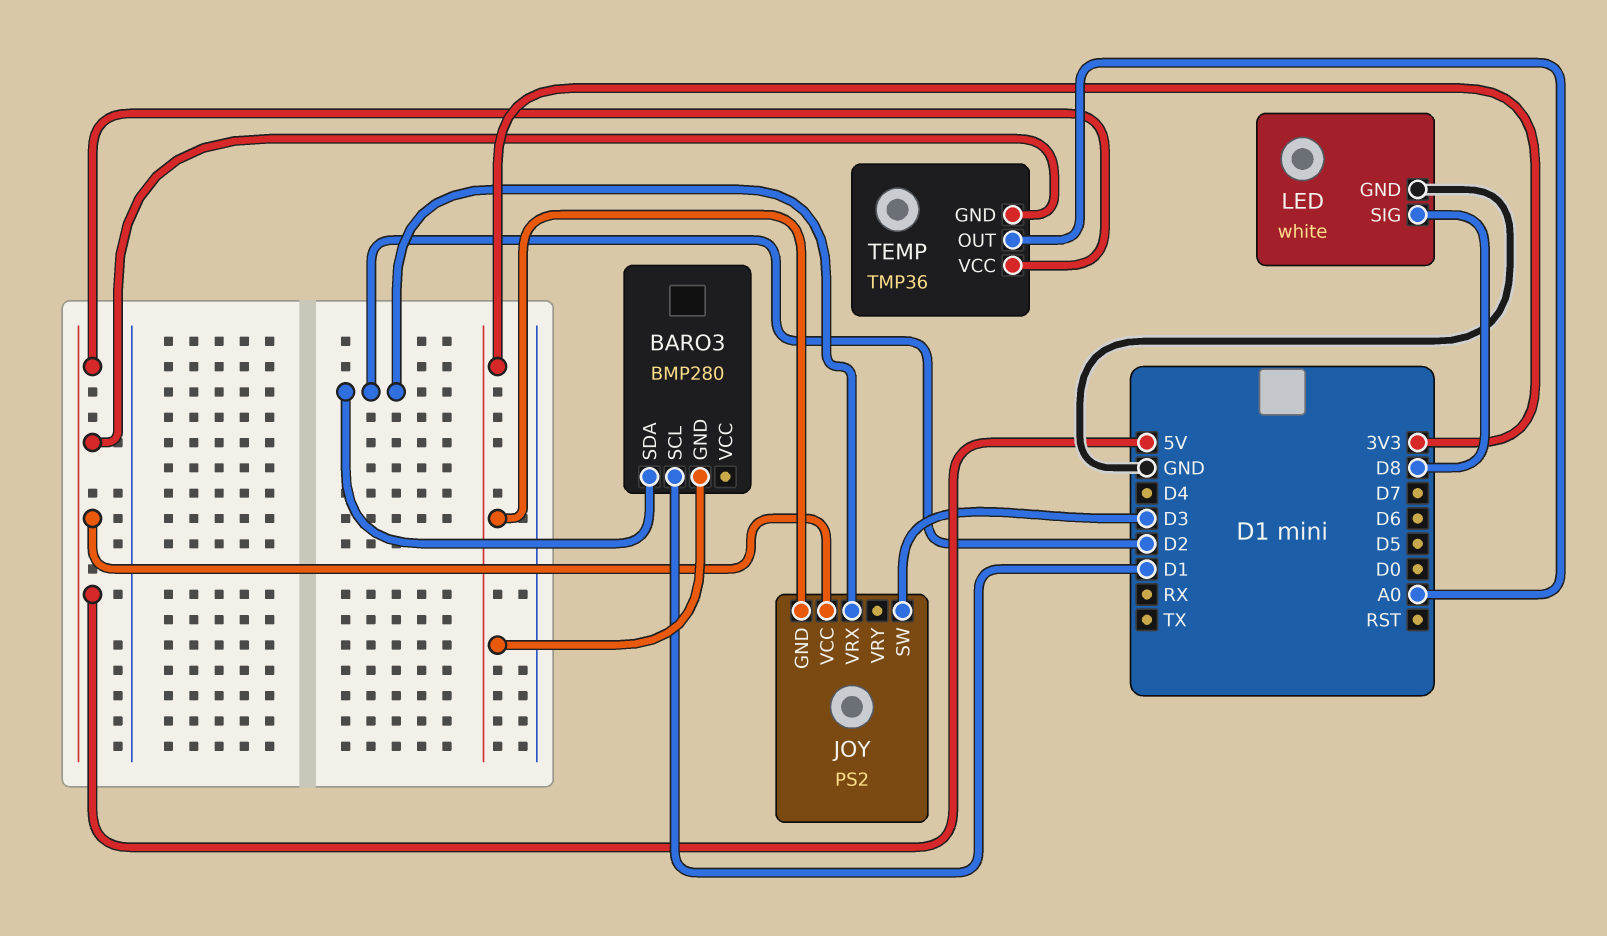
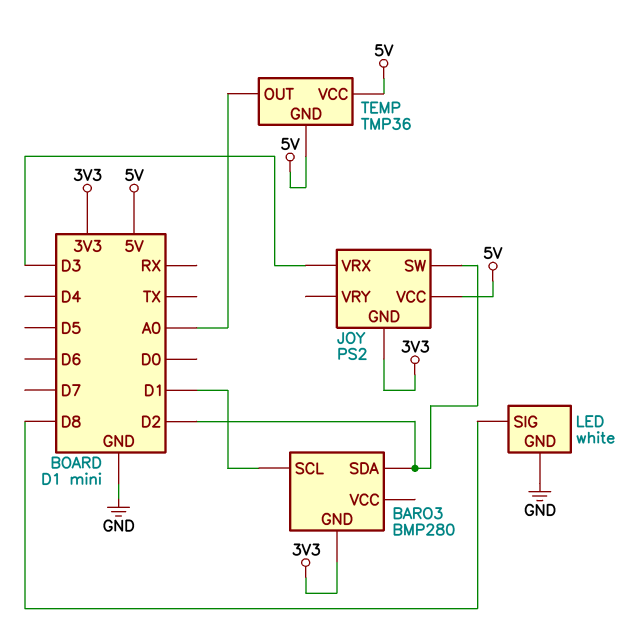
JOY pin SW: D3 -> D2
JOY pin VRX: D2 -> D3

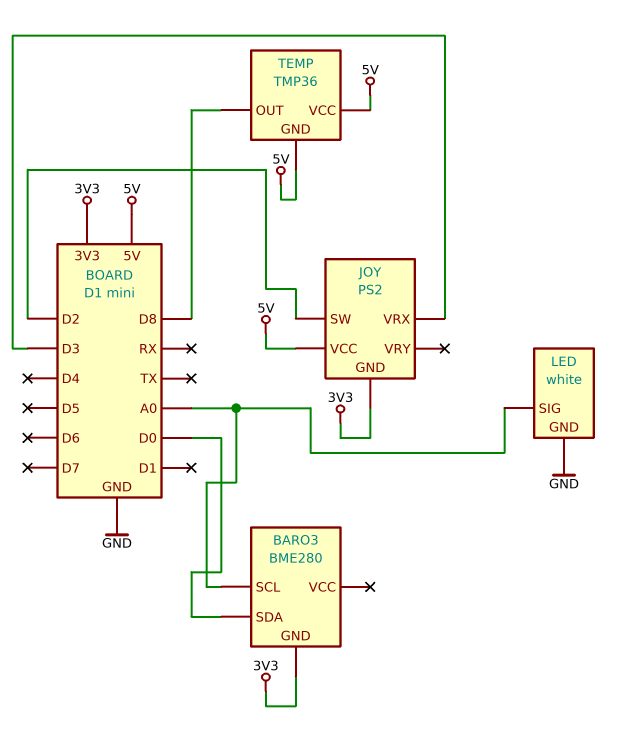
BARO3: BMP280 -> BME280
BARO3 pin SCL: D1 -> A0
BARO3 pin SDA: D2 -> D0
LED pin SIG: D8 -> A0
TEMP pin OUT: A0 -> D8

